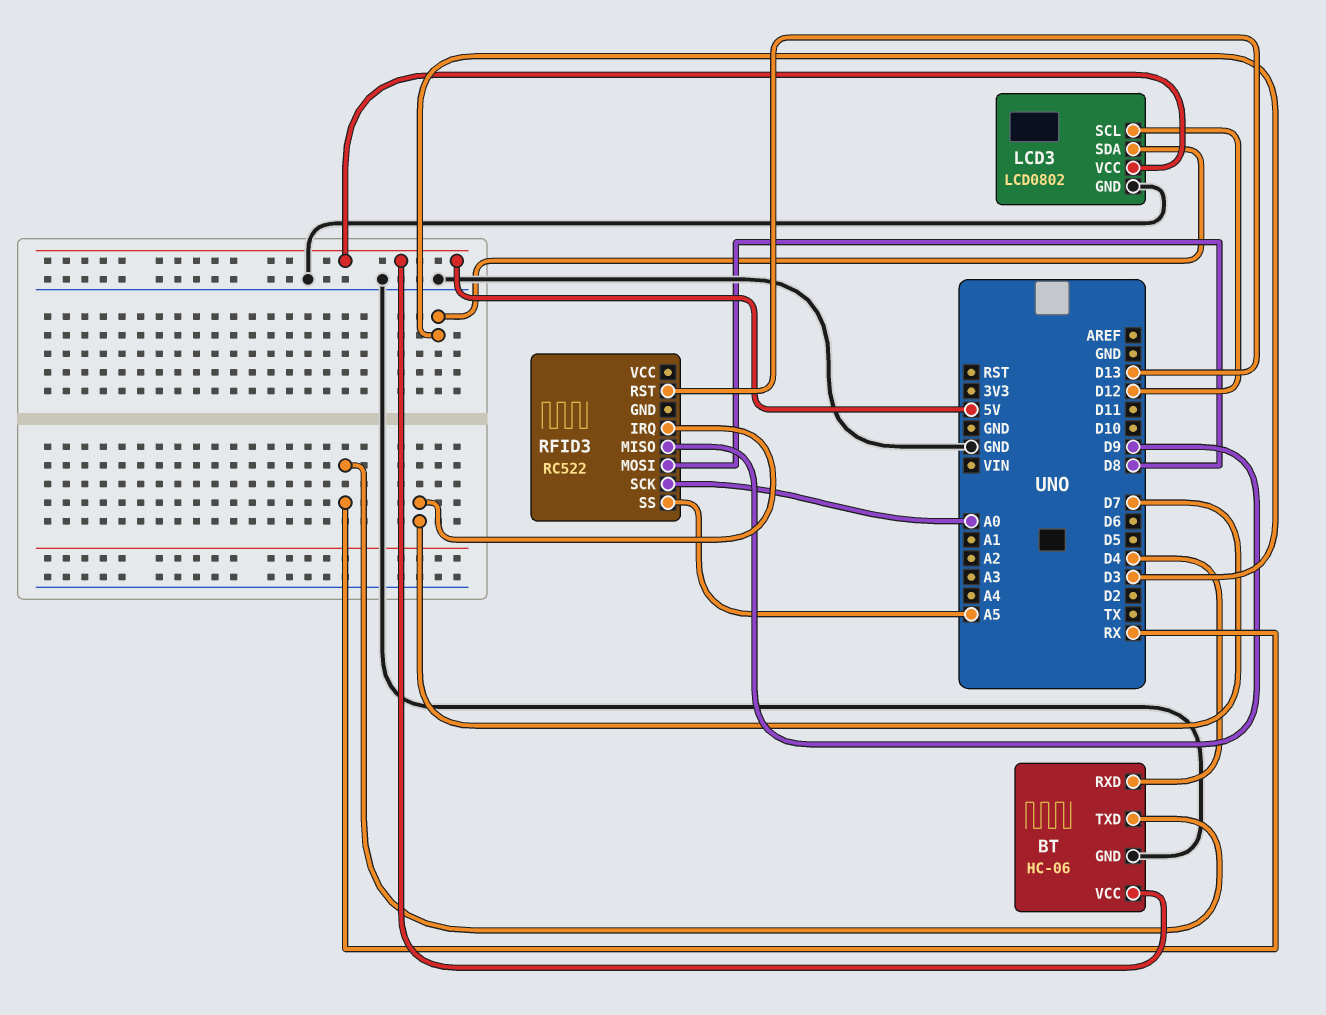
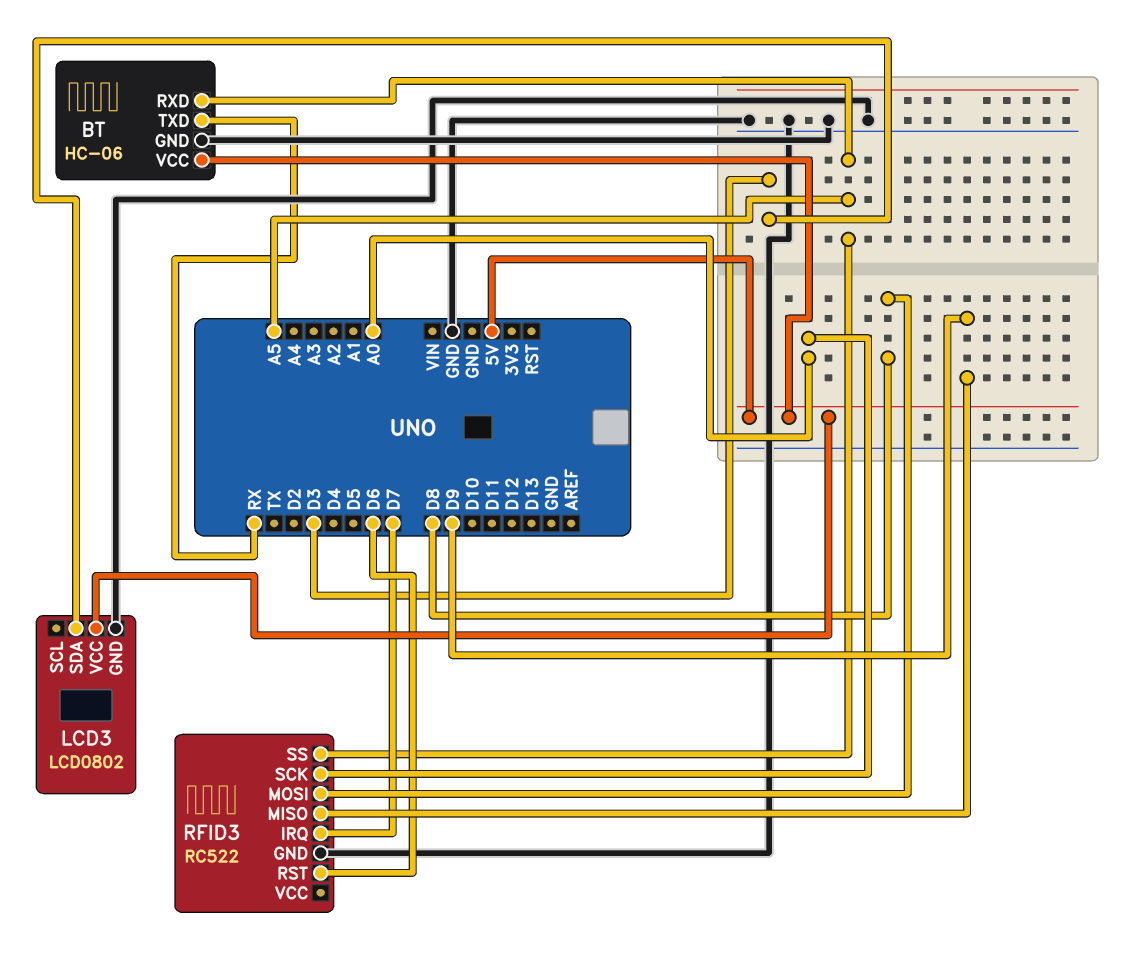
BT pin RXD: D4 -> A5
LCD3 pin SCL: D12 -> none
RFID3 pin GND: none -> GND
RFID3 pin RST: D13 -> D6

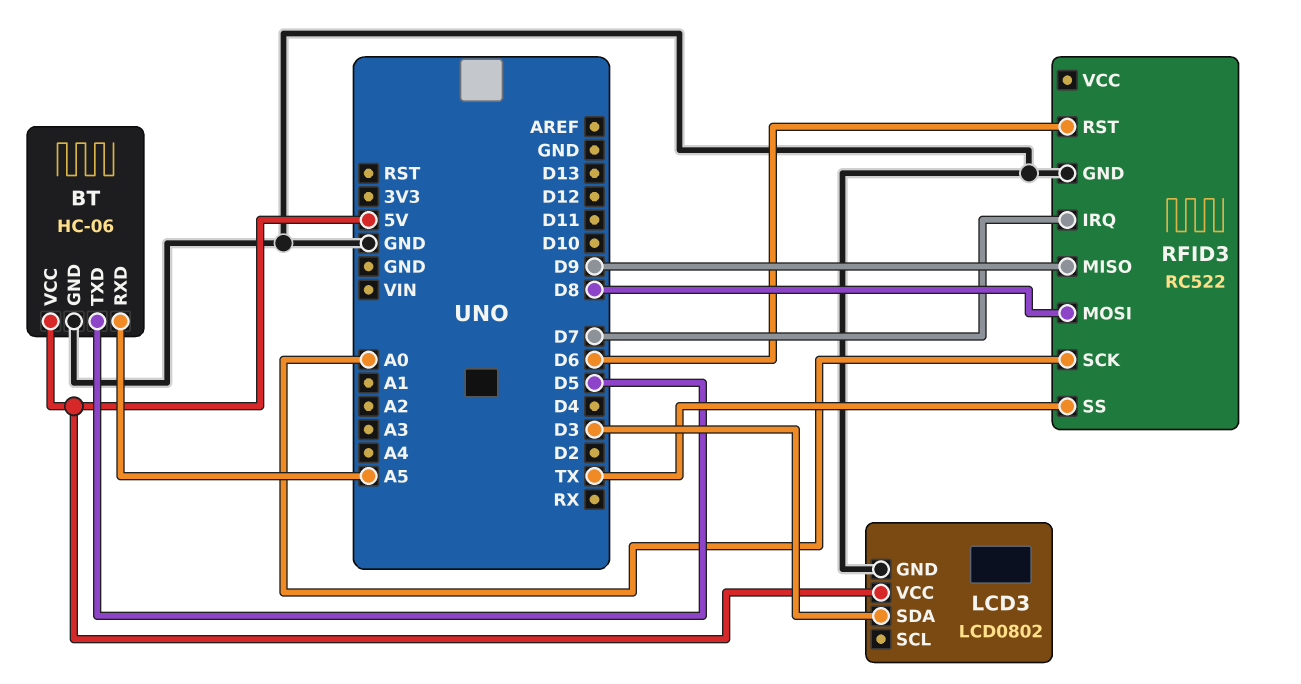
BT pin TXD: RX -> D5
RFID3 pin SS: A5 -> TX

